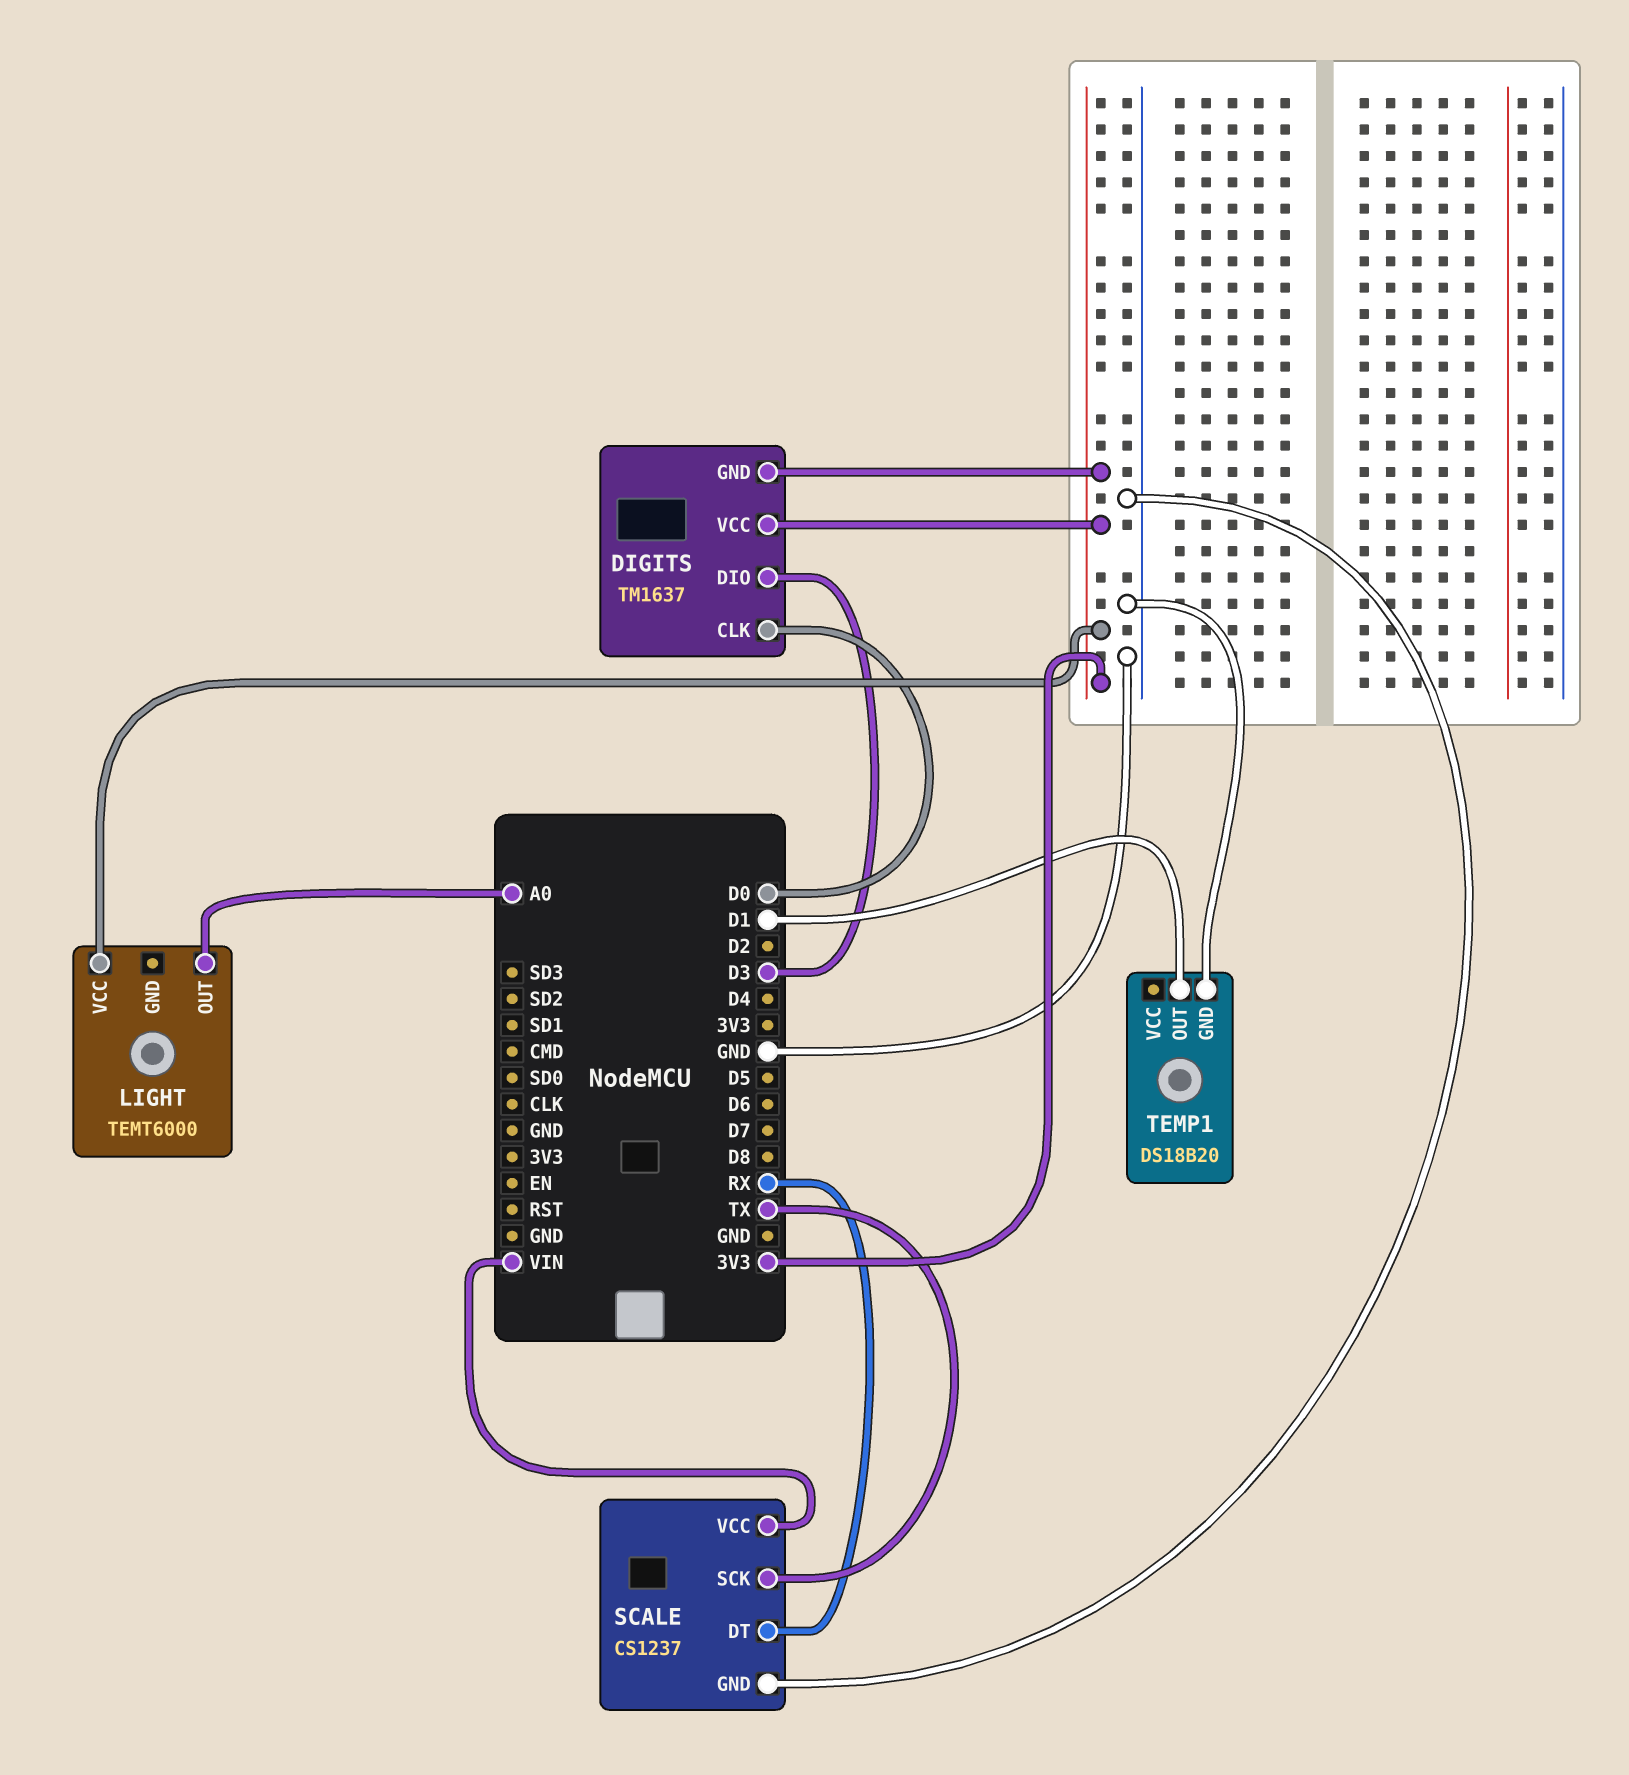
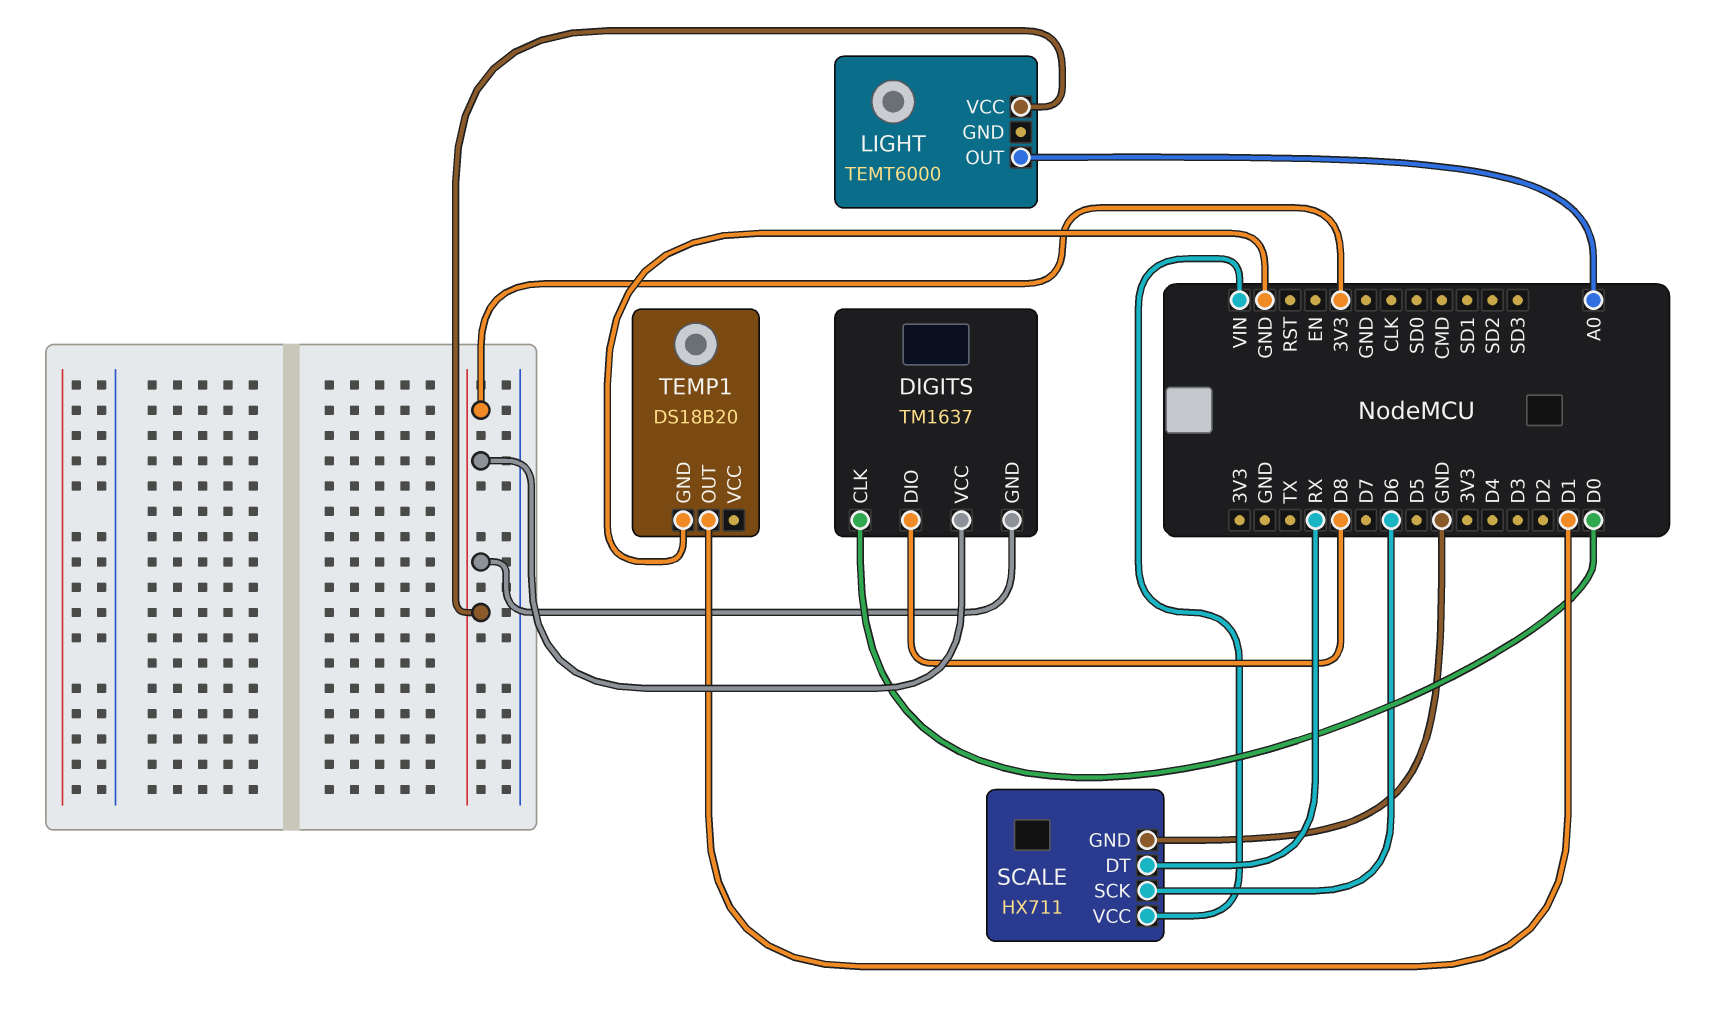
DIGITS pin DIO: D3 -> D8
SCALE: CS1237 -> HX711
SCALE pin SCK: TX -> D6

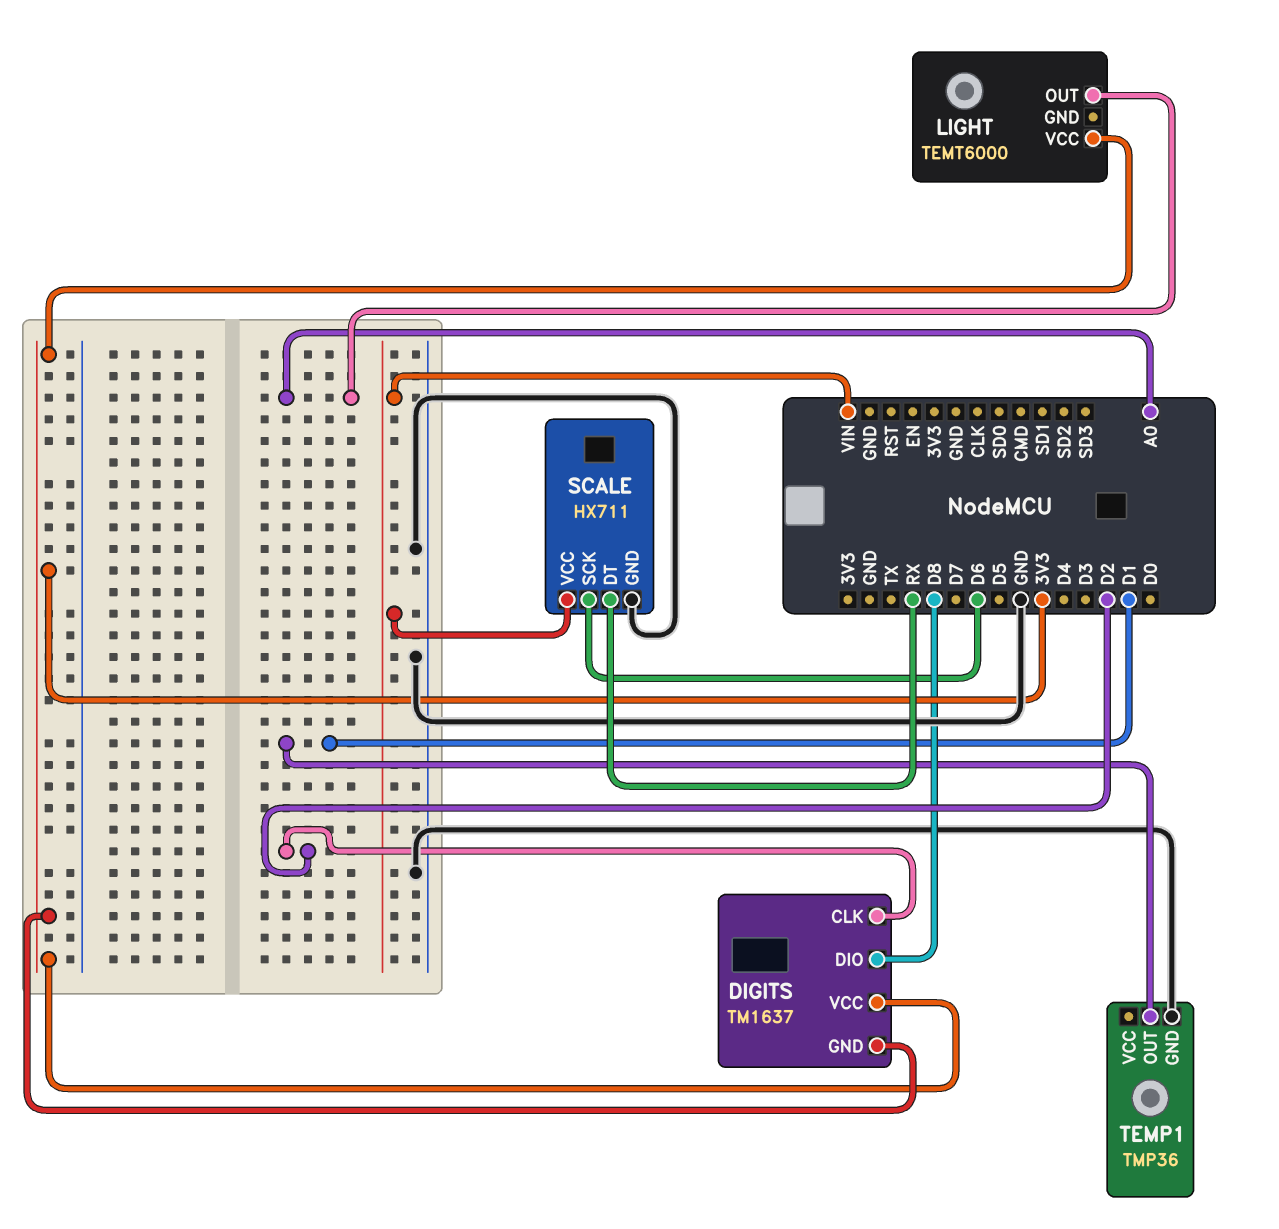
DIGITS pin CLK: D0 -> D2
TEMP1: DS18B20 -> TMP36

